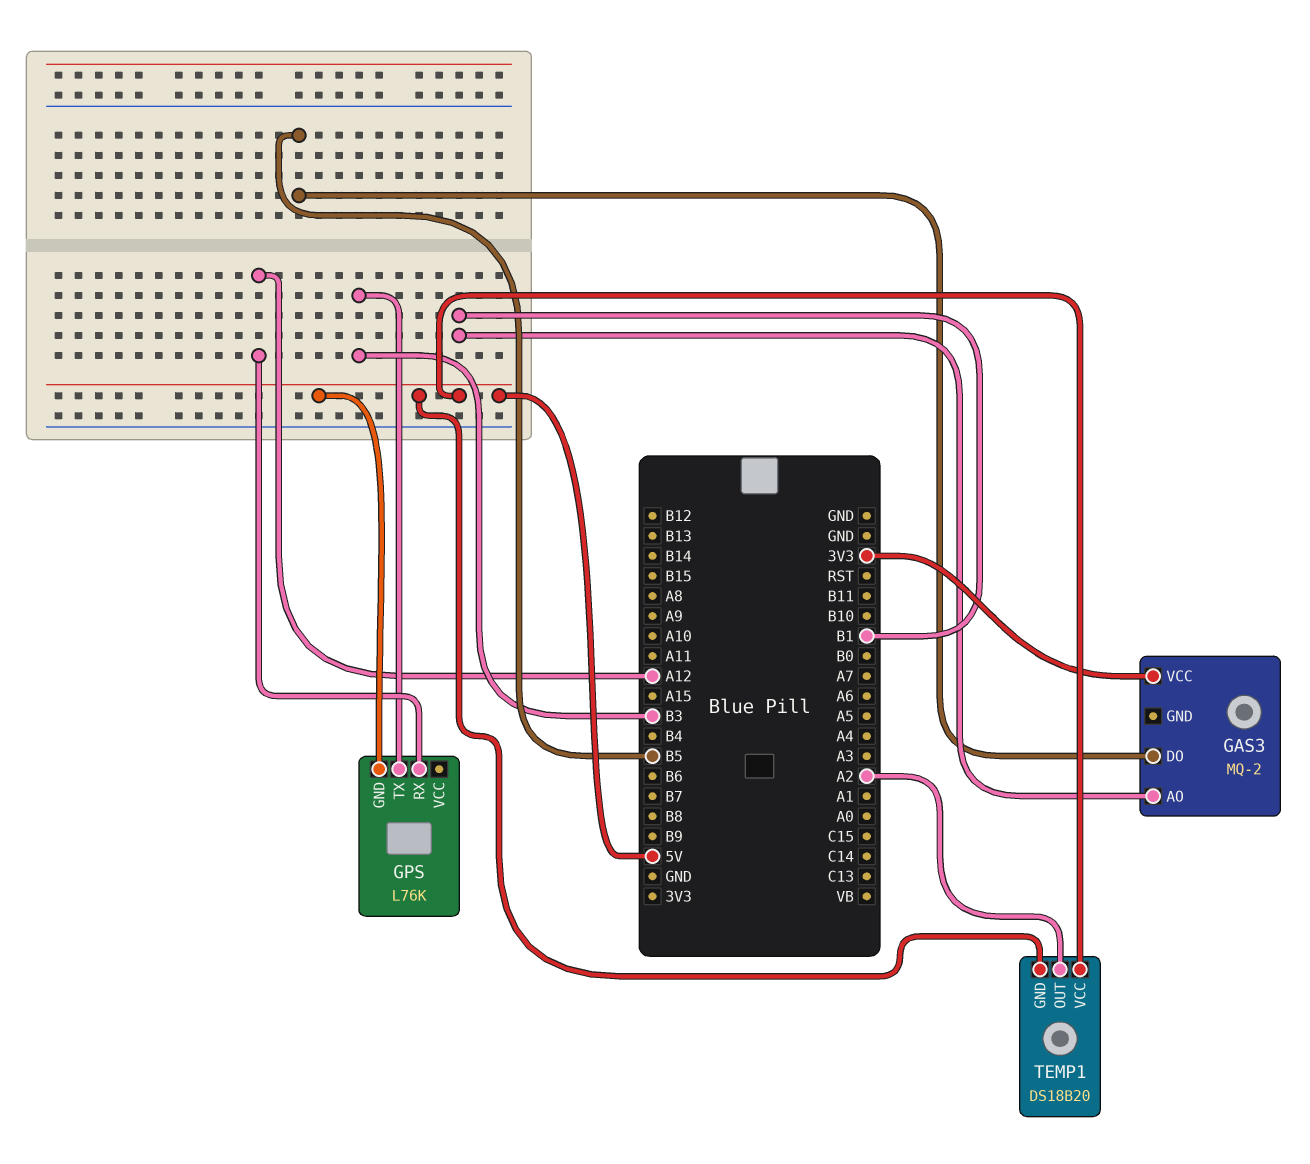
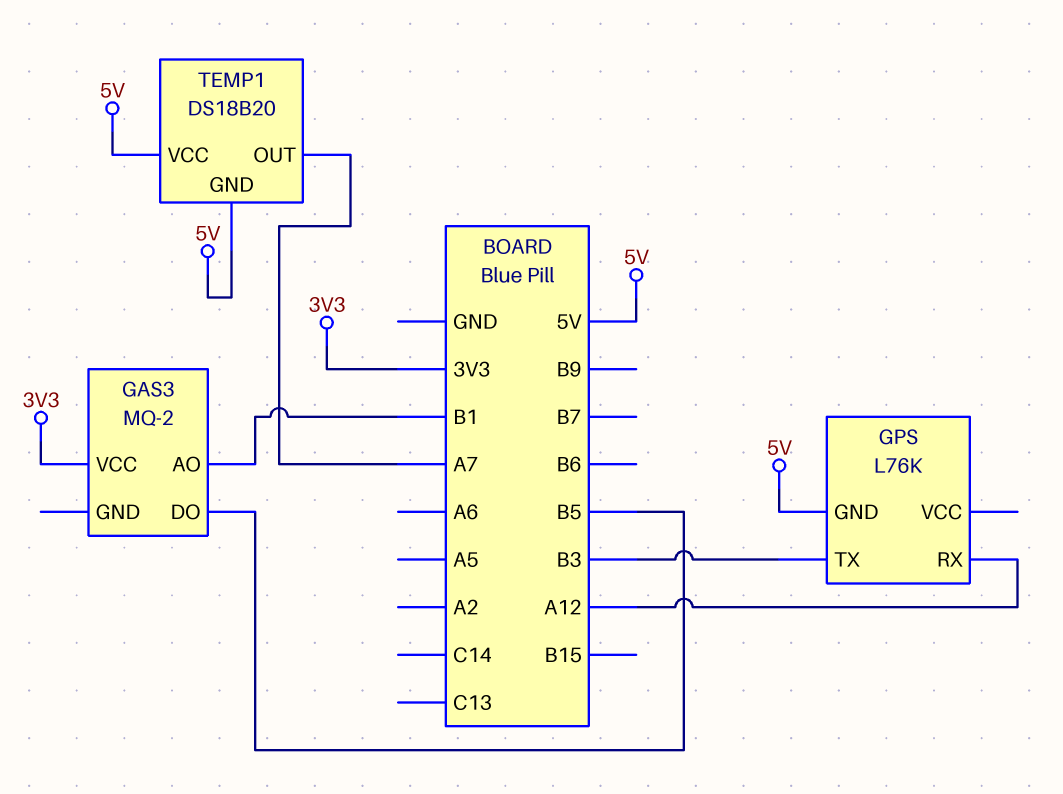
TEMP1 pin OUT: A2 -> A7

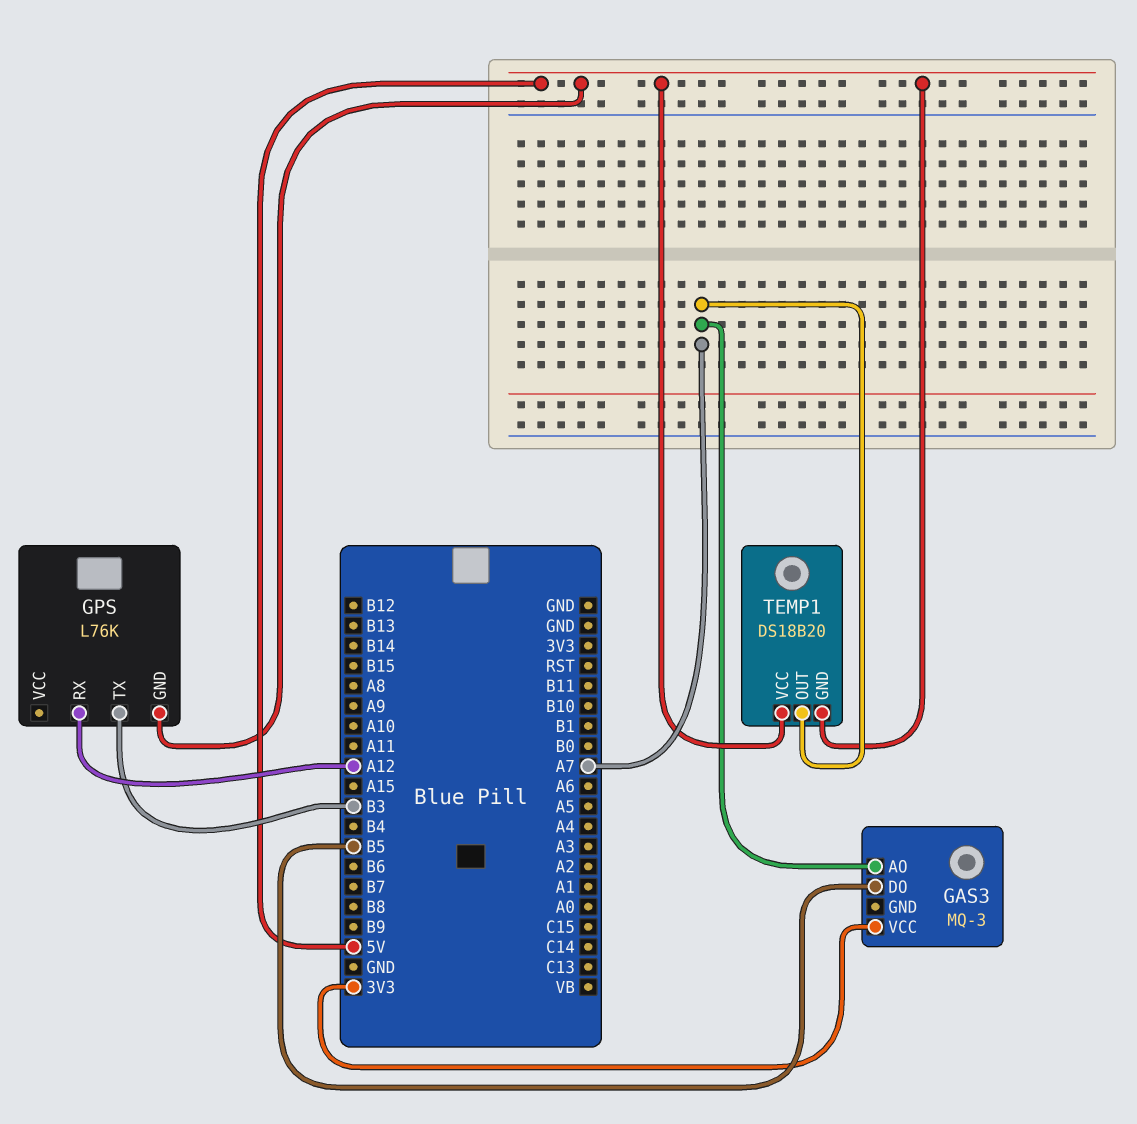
GAS3: MQ-2 -> MQ-3
GAS3 pin AO: B1 -> A7

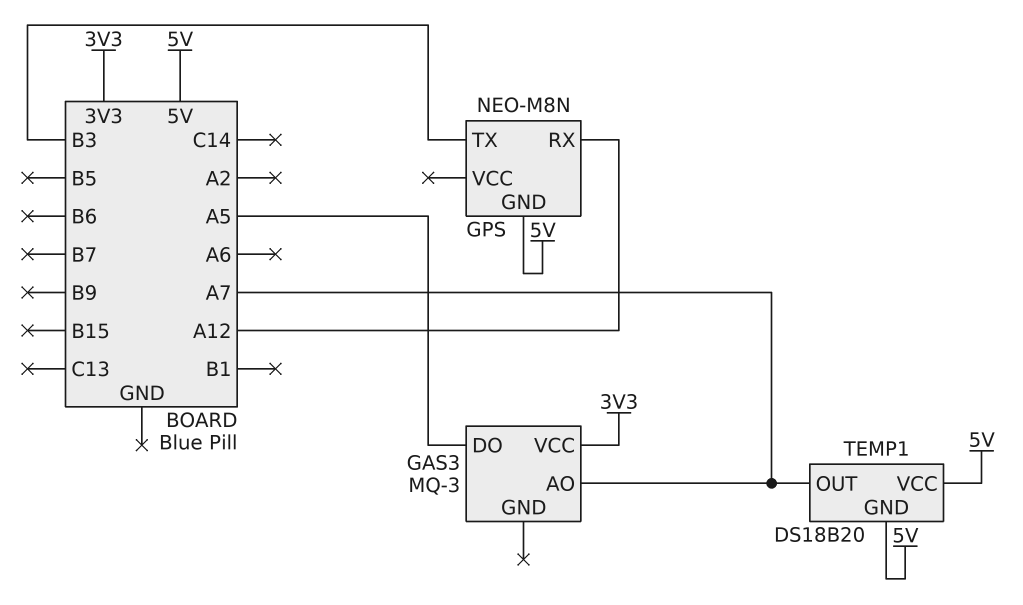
GAS3 pin DO: B5 -> A5
GPS: L76K -> NEO-M8N

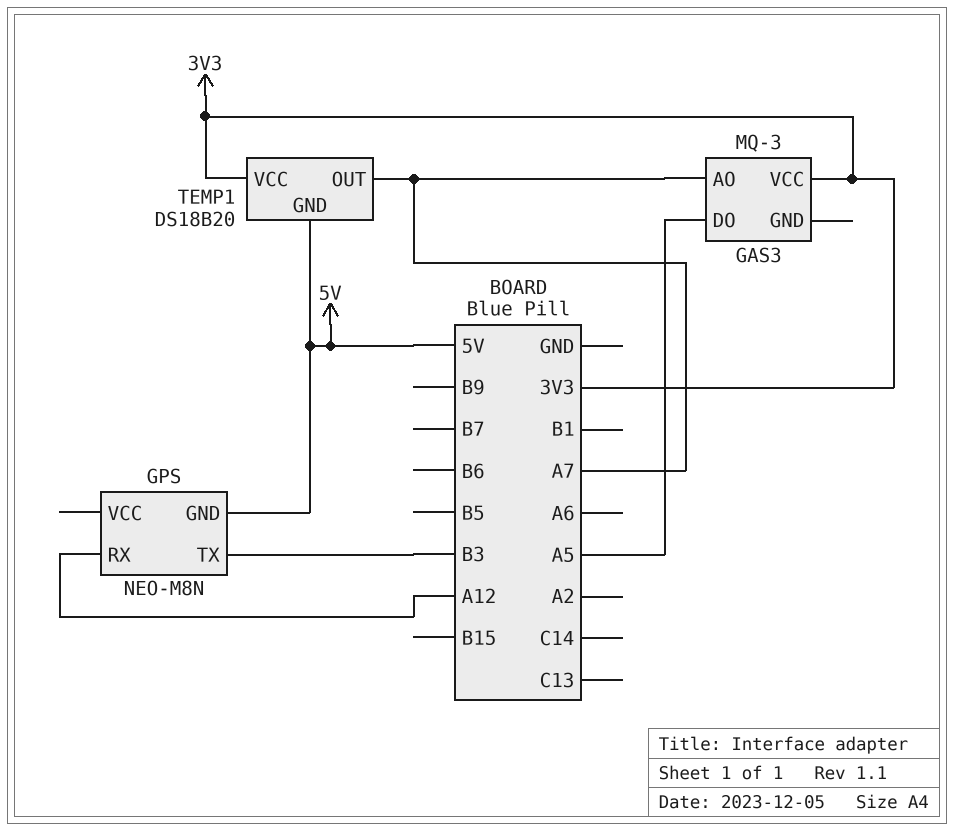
TEMP1 pin VCC: 5V -> 3V3

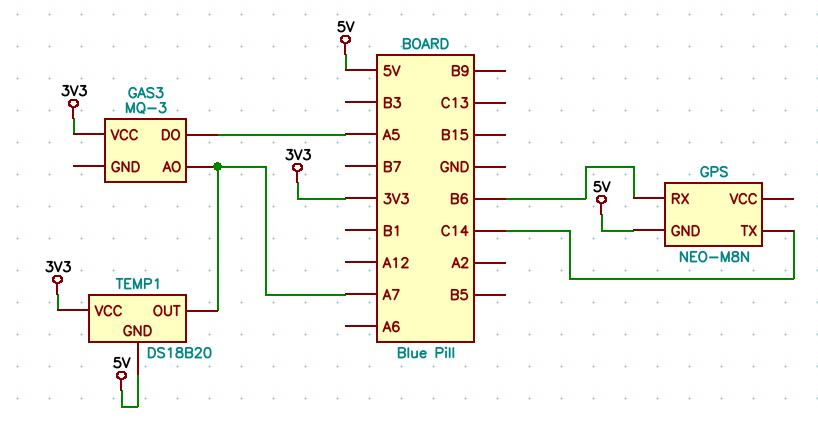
GPS pin RX: A12 -> B6
GPS pin TX: B3 -> C14

